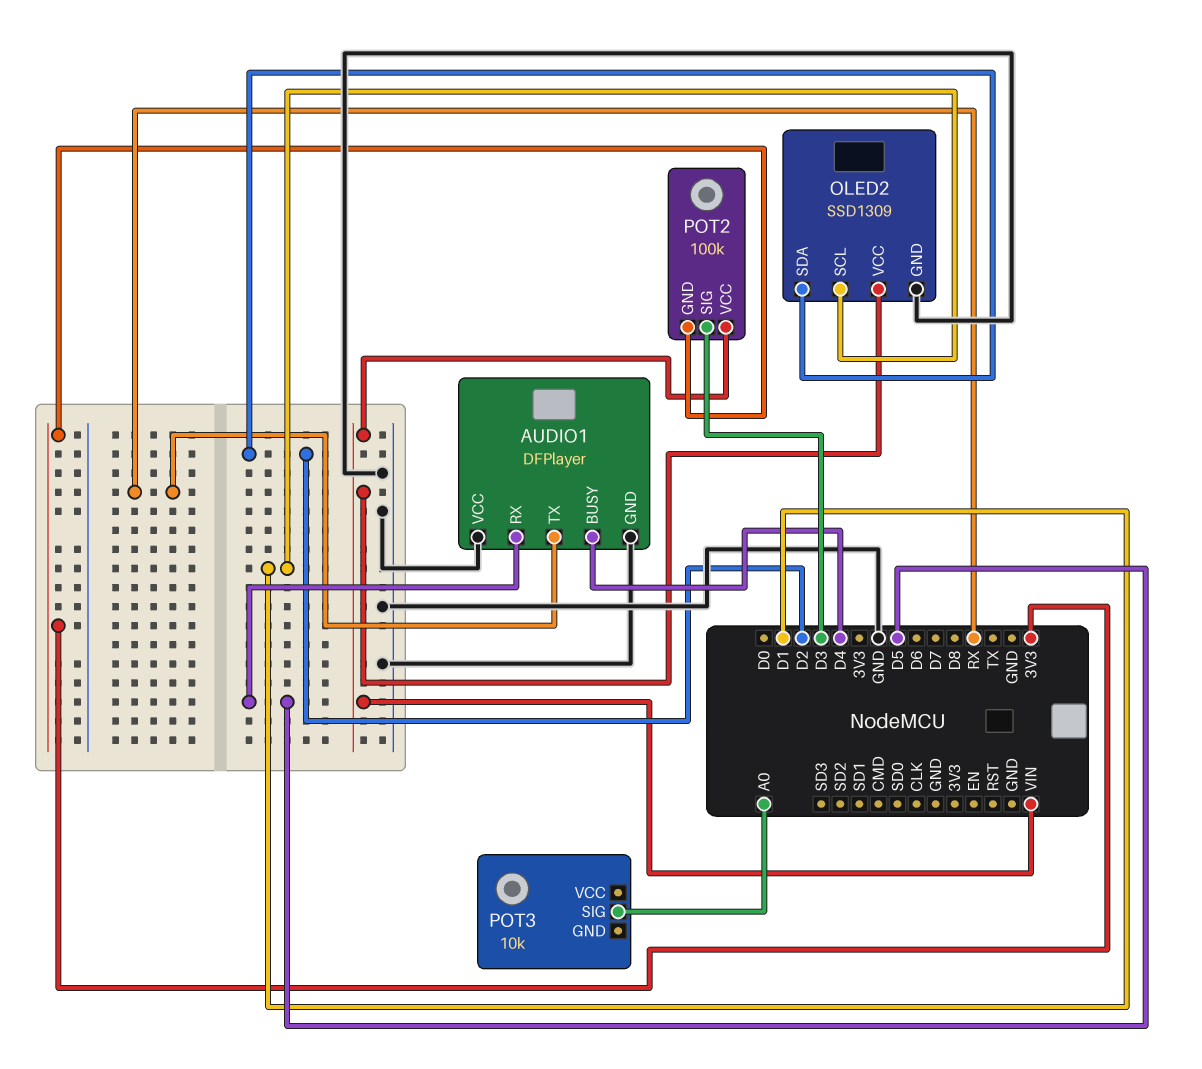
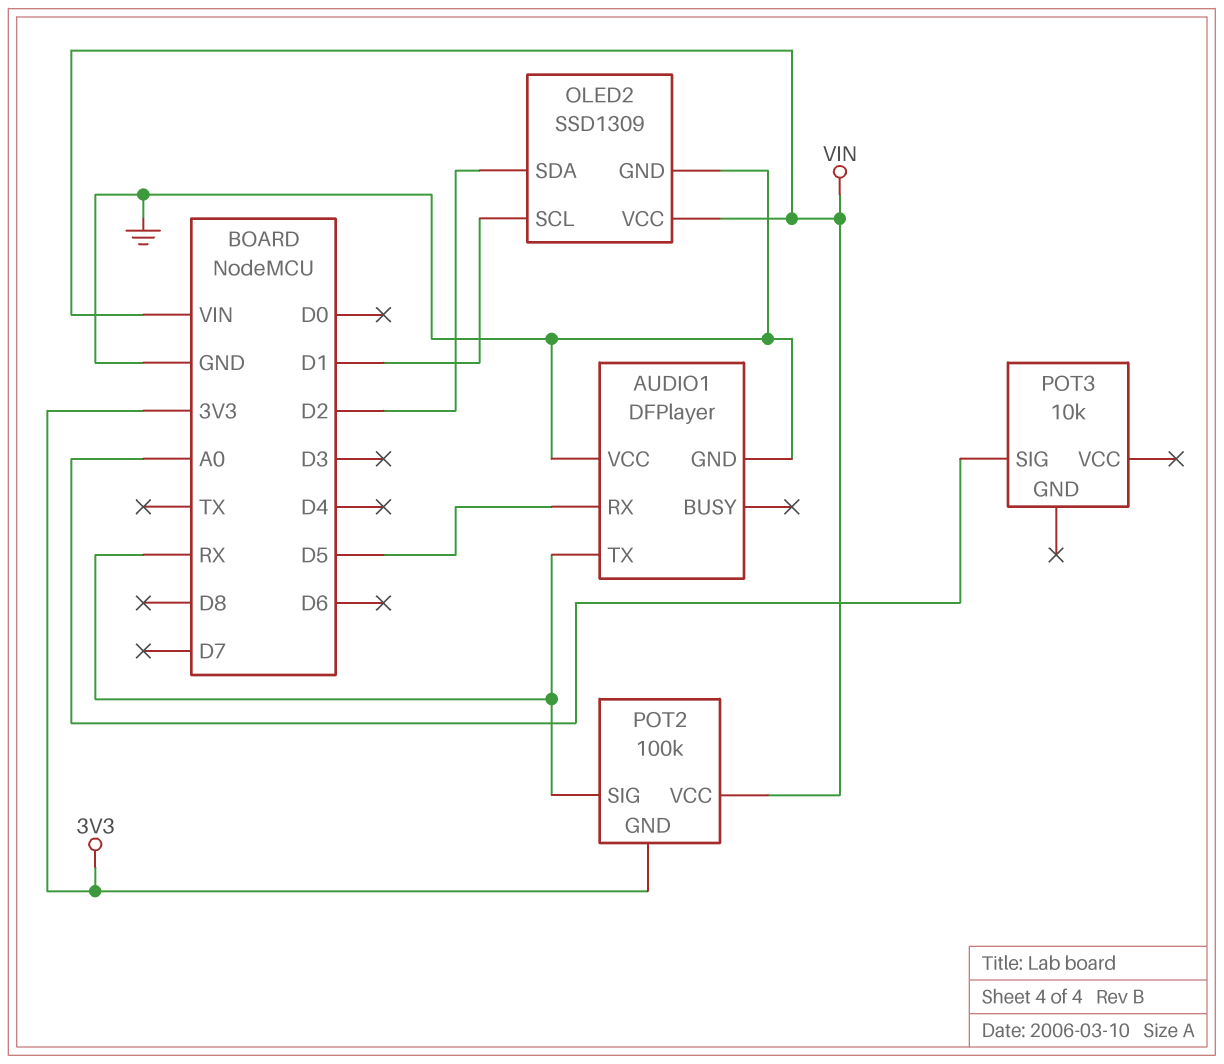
AUDIO1 pin BUSY: D4 -> none
POT2 pin SIG: D3 -> RX

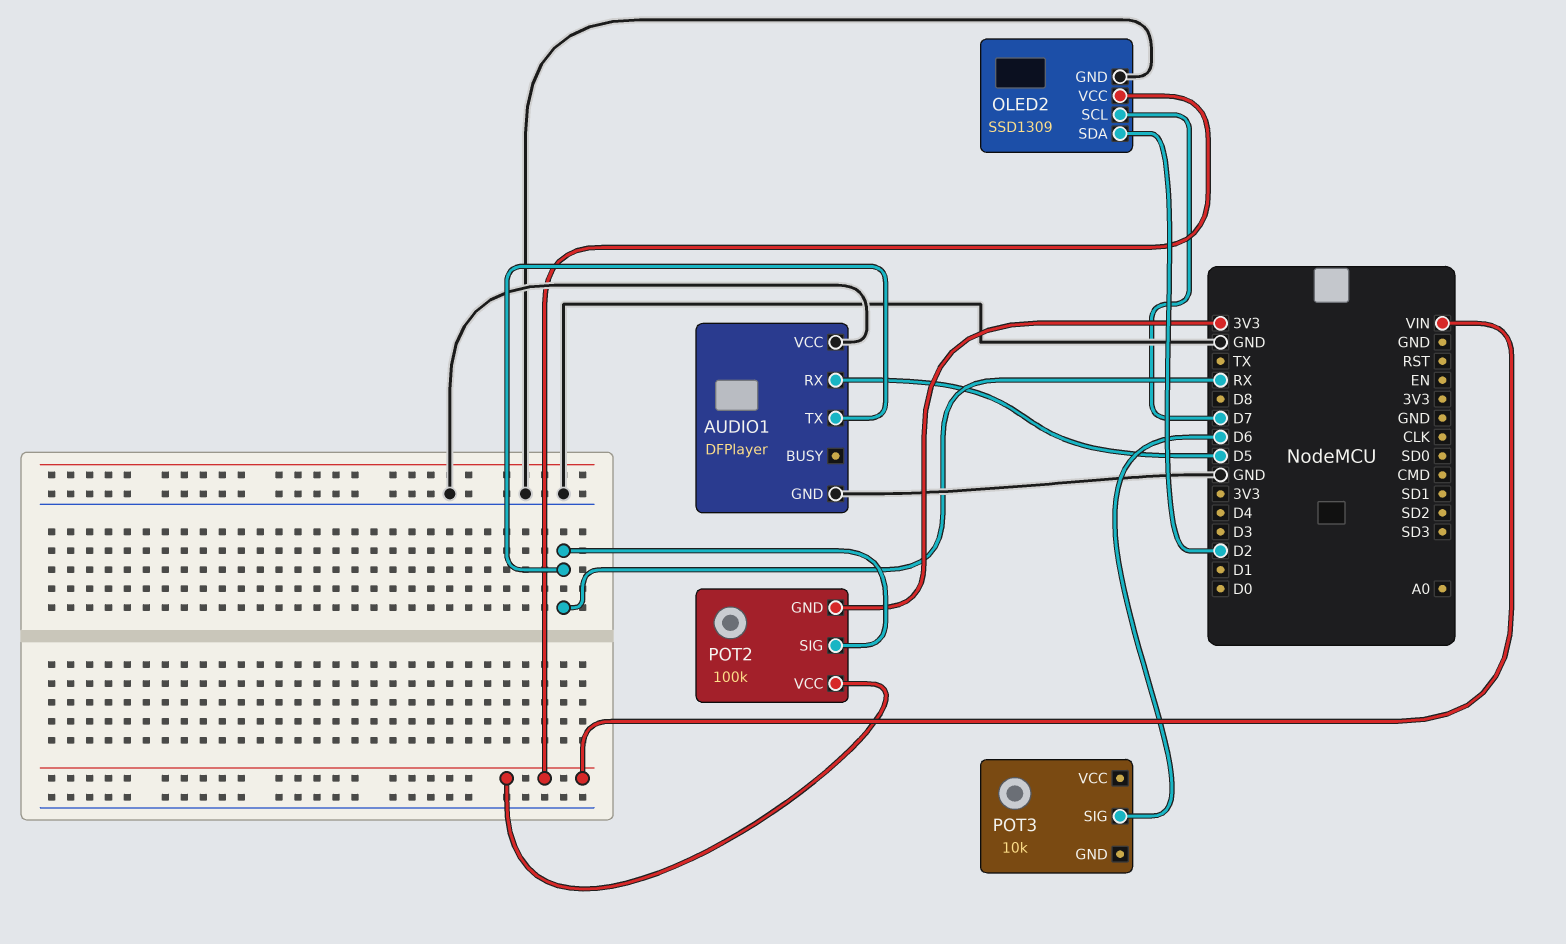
OLED2 pin SCL: D1 -> D7
POT3 pin SIG: A0 -> D6

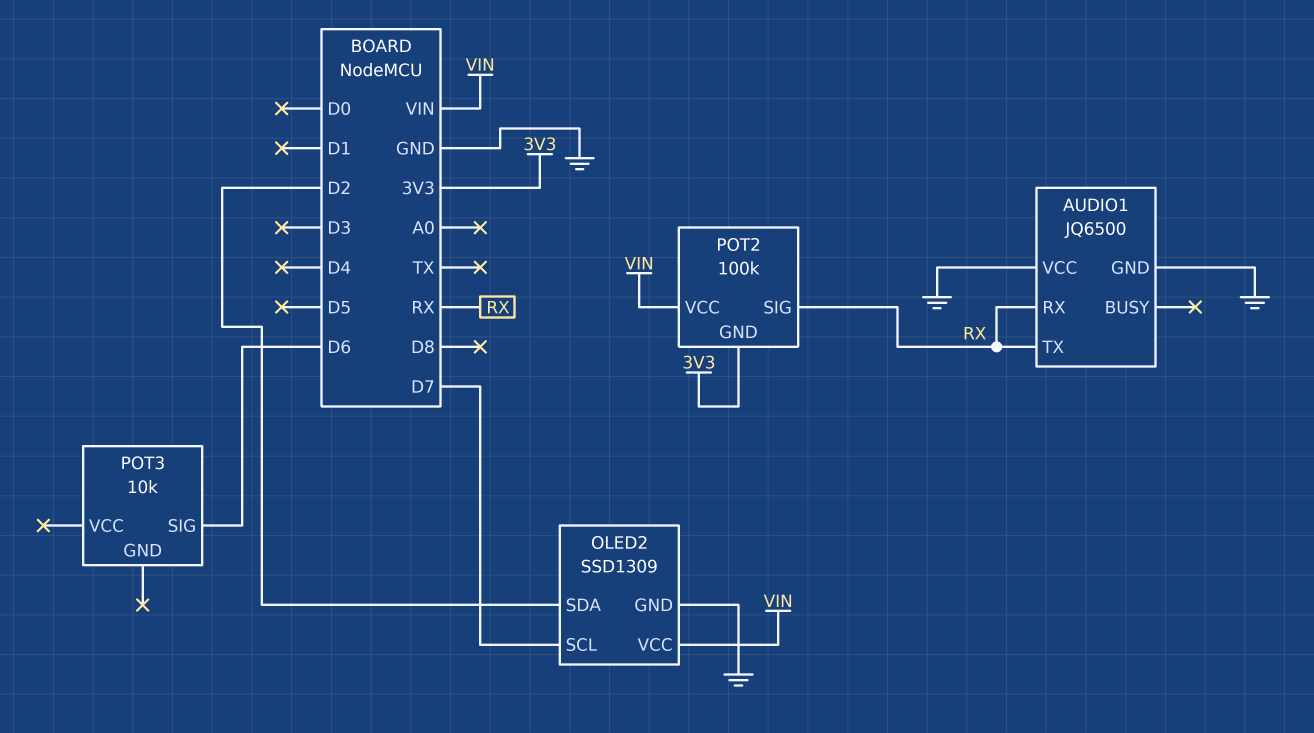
AUDIO1: DFPlayer -> JQ6500
AUDIO1 pin RX: D5 -> RX

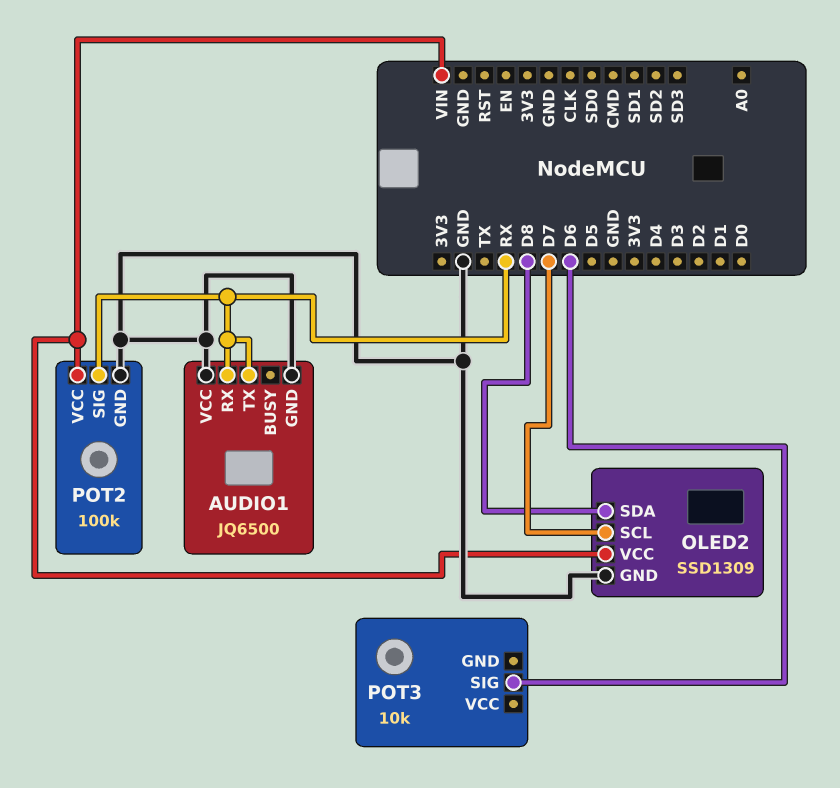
OLED2 pin SDA: D2 -> D8
POT2 pin GND: 3V3 -> GND

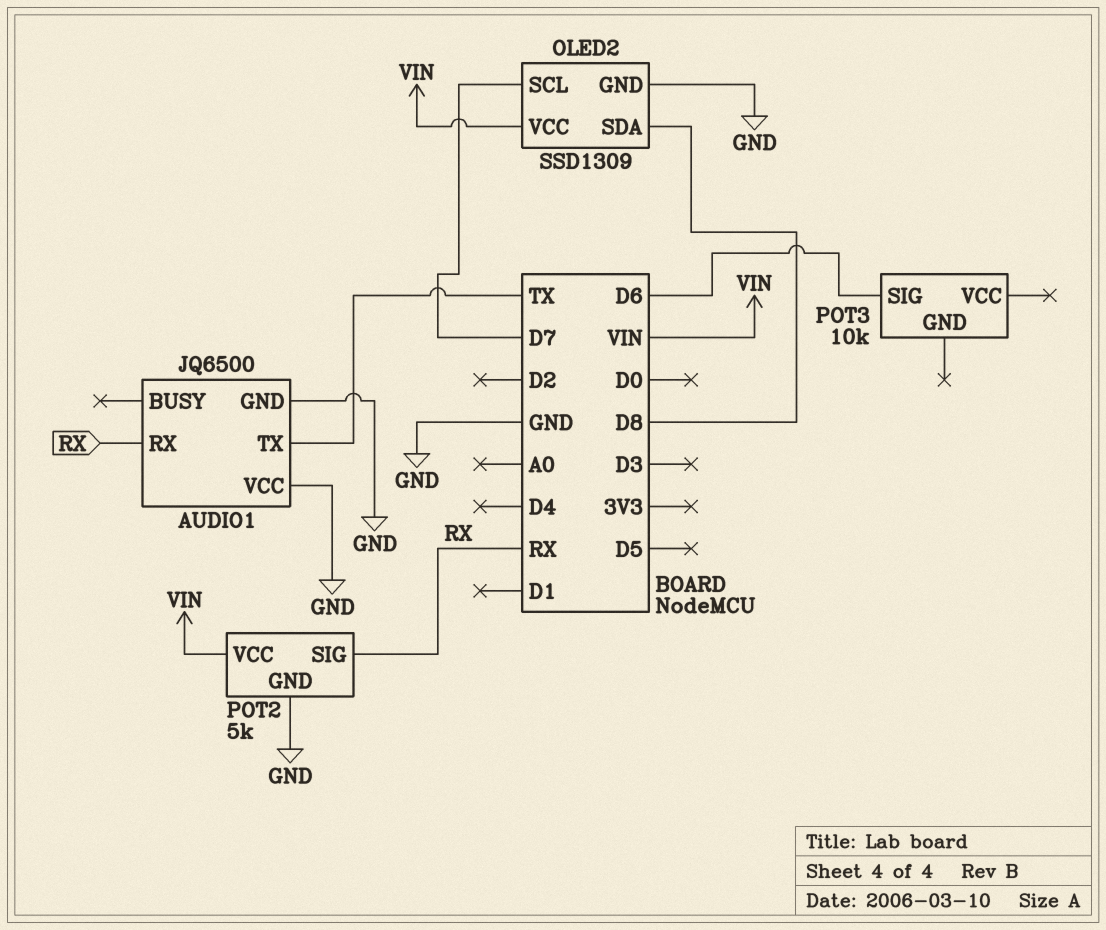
AUDIO1 pin TX: RX -> TX
POT2: 100k -> 5k

